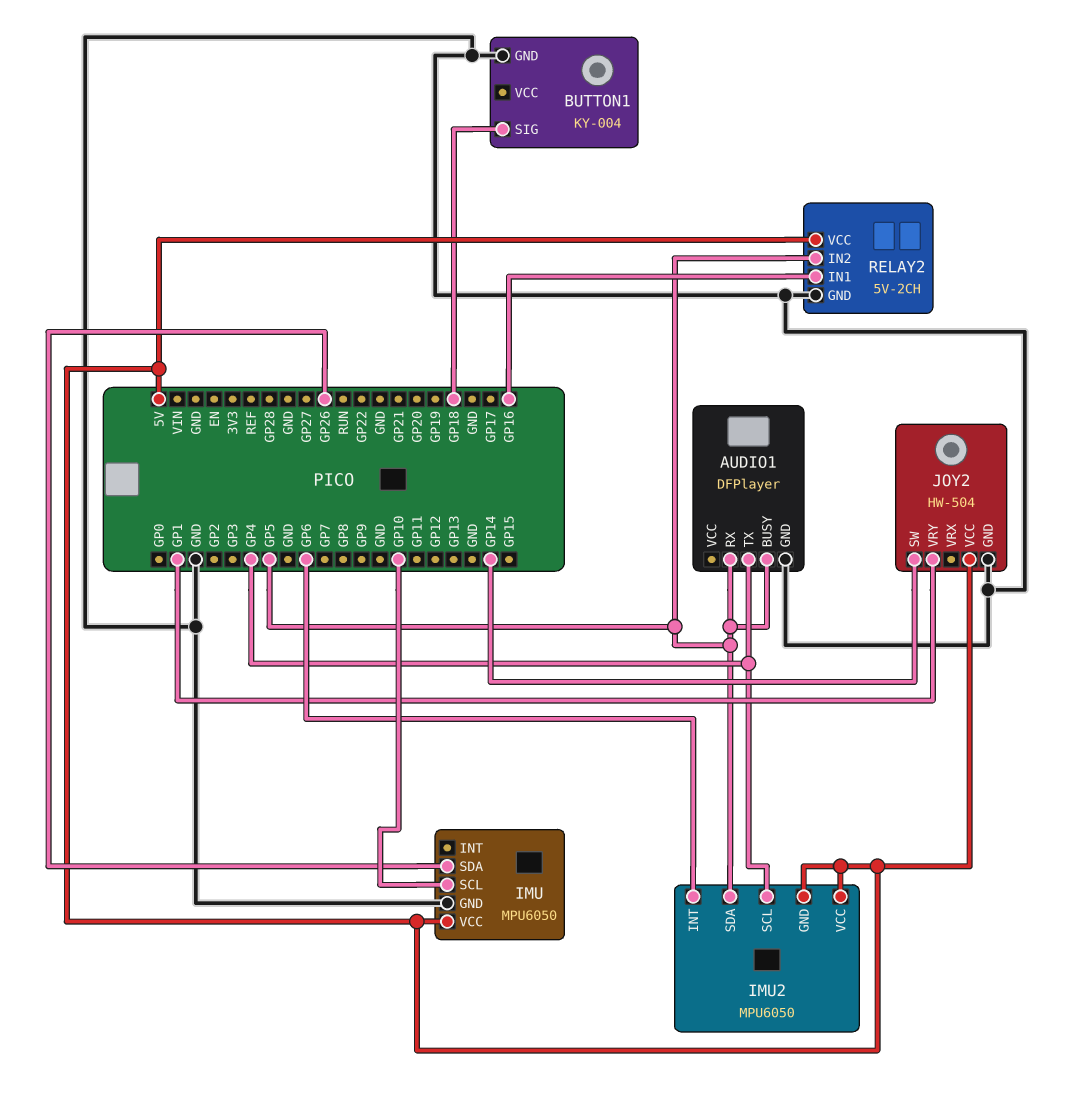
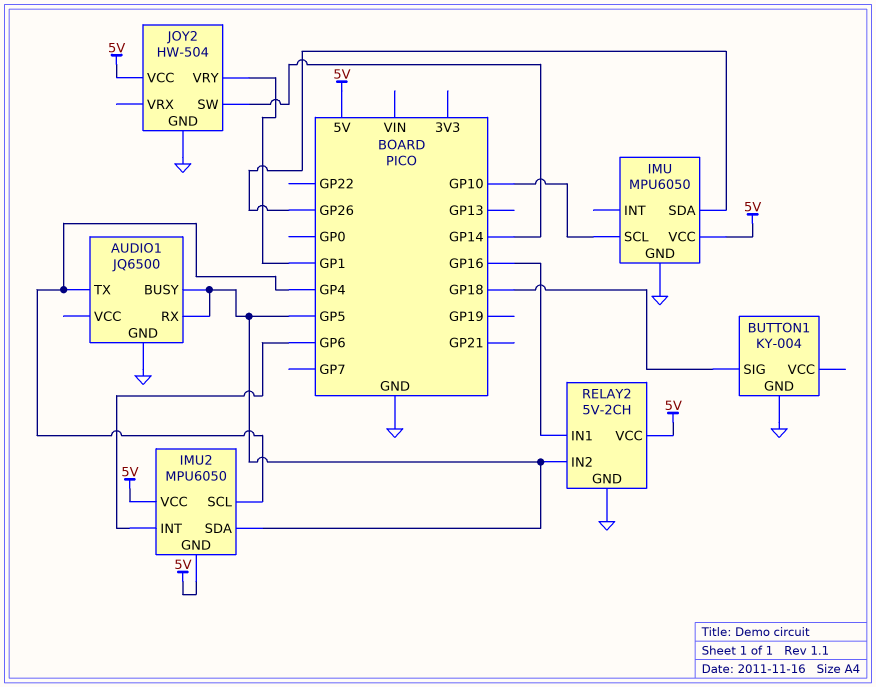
AUDIO1: DFPlayer -> JQ6500

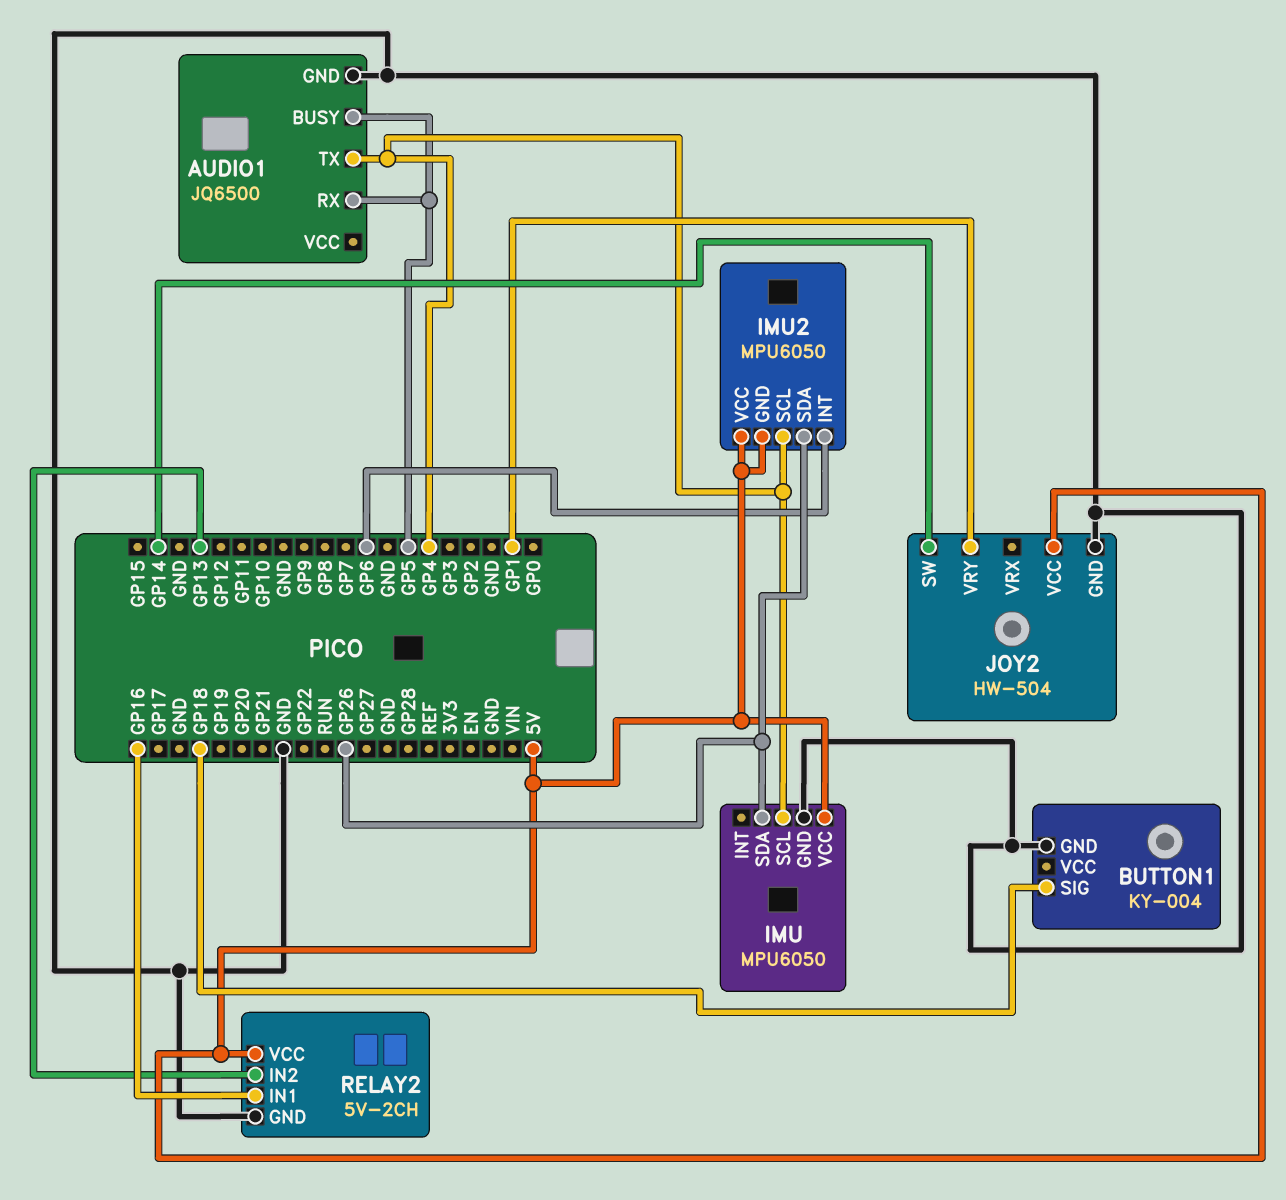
IMU pin SCL: GP10 -> GP4
IMU2 pin SDA: GP5 -> GP26
RELAY2 pin IN2: GP5 -> GP13

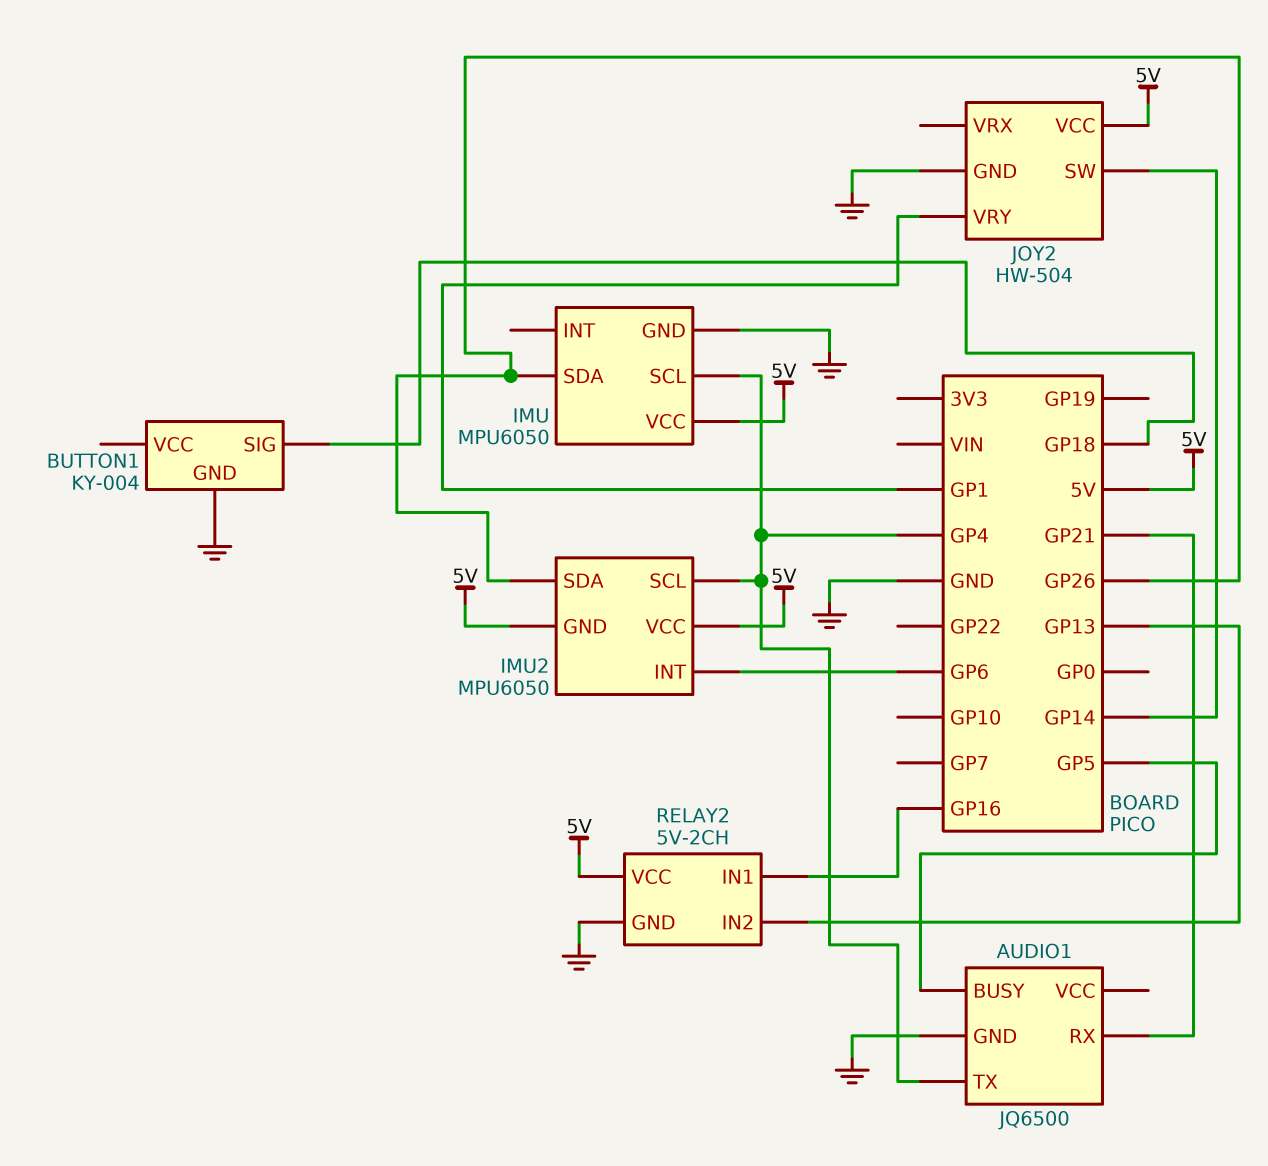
AUDIO1 pin RX: GP5 -> GP21

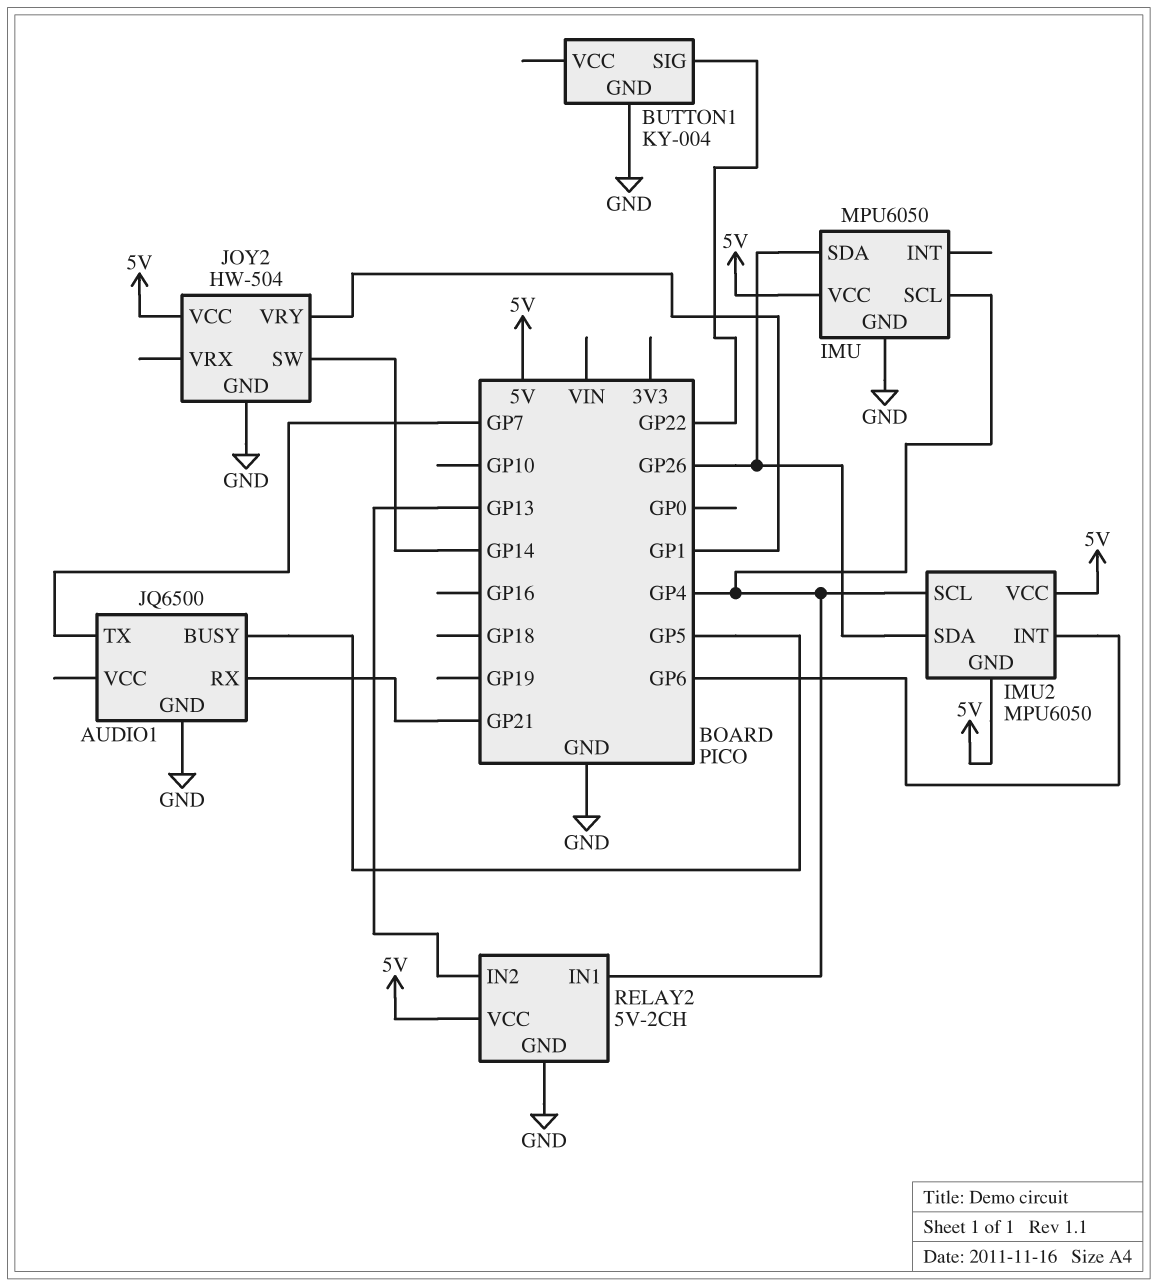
AUDIO1 pin TX: GP4 -> GP7
BUTTON1 pin SIG: GP18 -> GP22
RELAY2 pin IN1: GP16 -> GP4

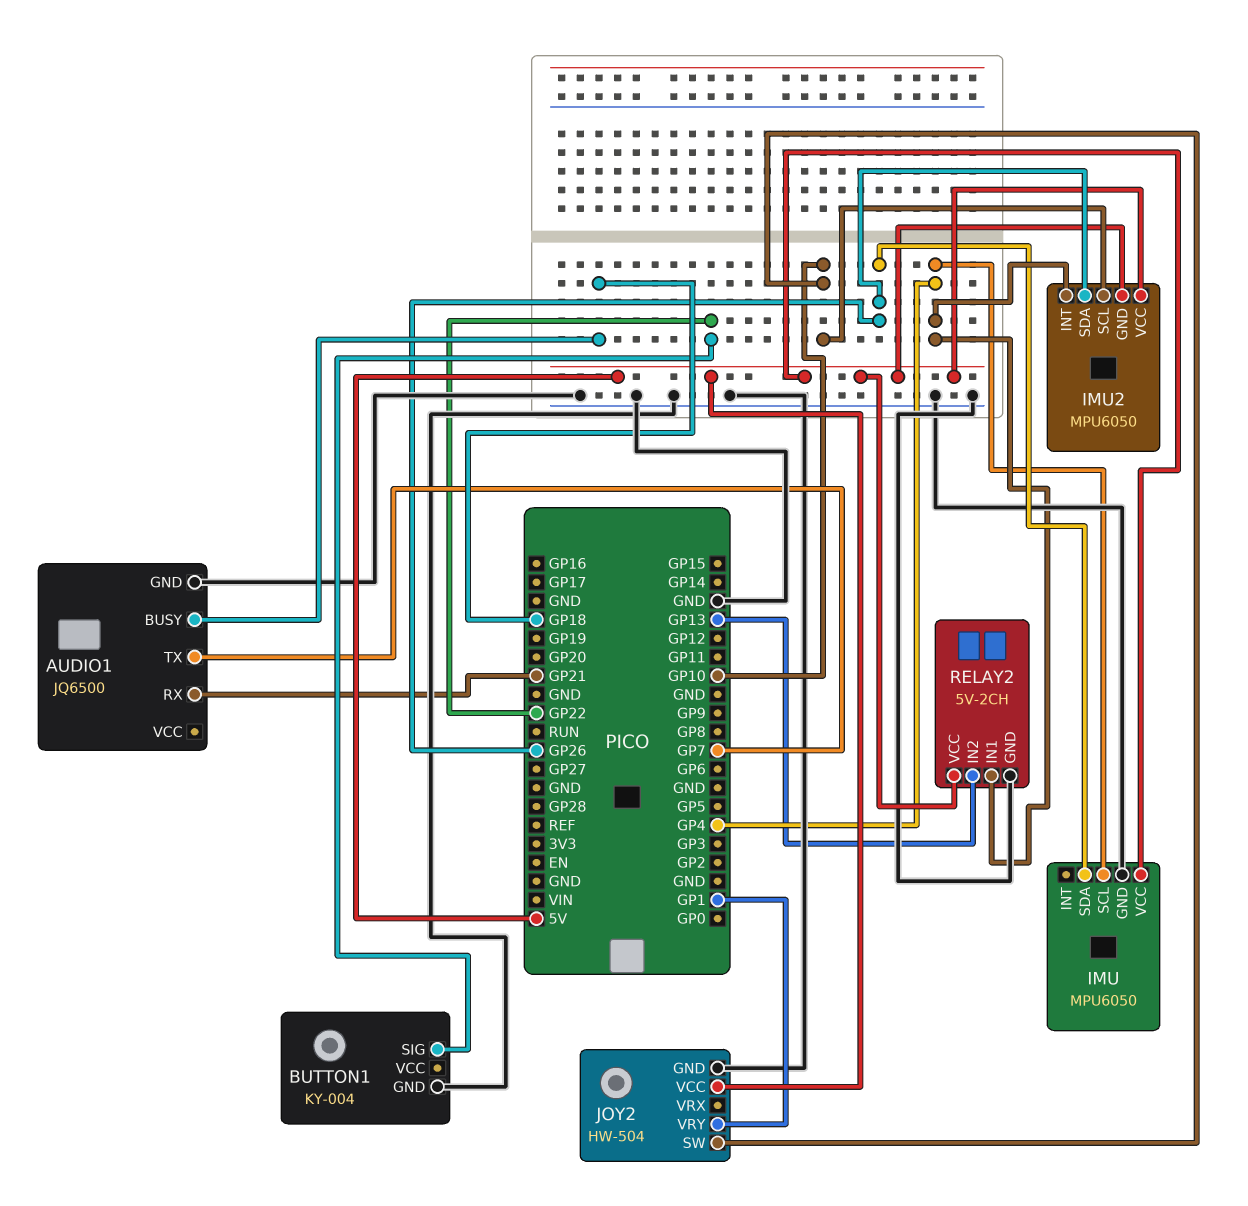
AUDIO1 pin BUSY: GP5 -> GP18
IMU2 pin INT: GP6 -> GP4
IMU2 pin SCL: GP4 -> GP10
JOY2 pin SW: GP14 -> GP10

